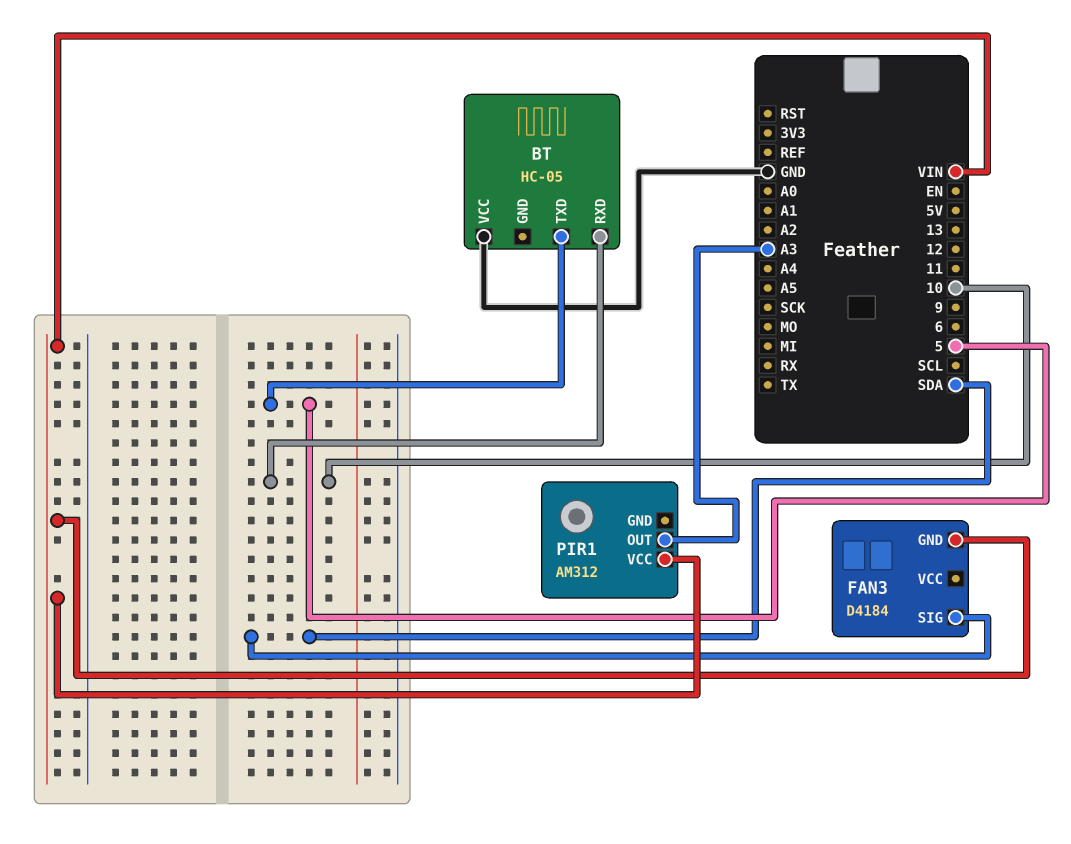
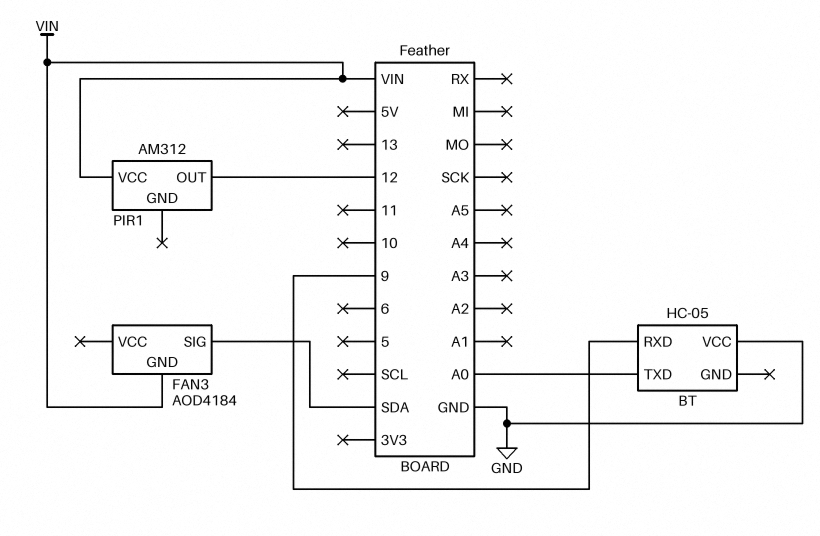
BT pin RXD: 10 -> 9
BT pin TXD: 5 -> A0
FAN3: D4184 -> AOD4184
PIR1 pin OUT: A3 -> 12

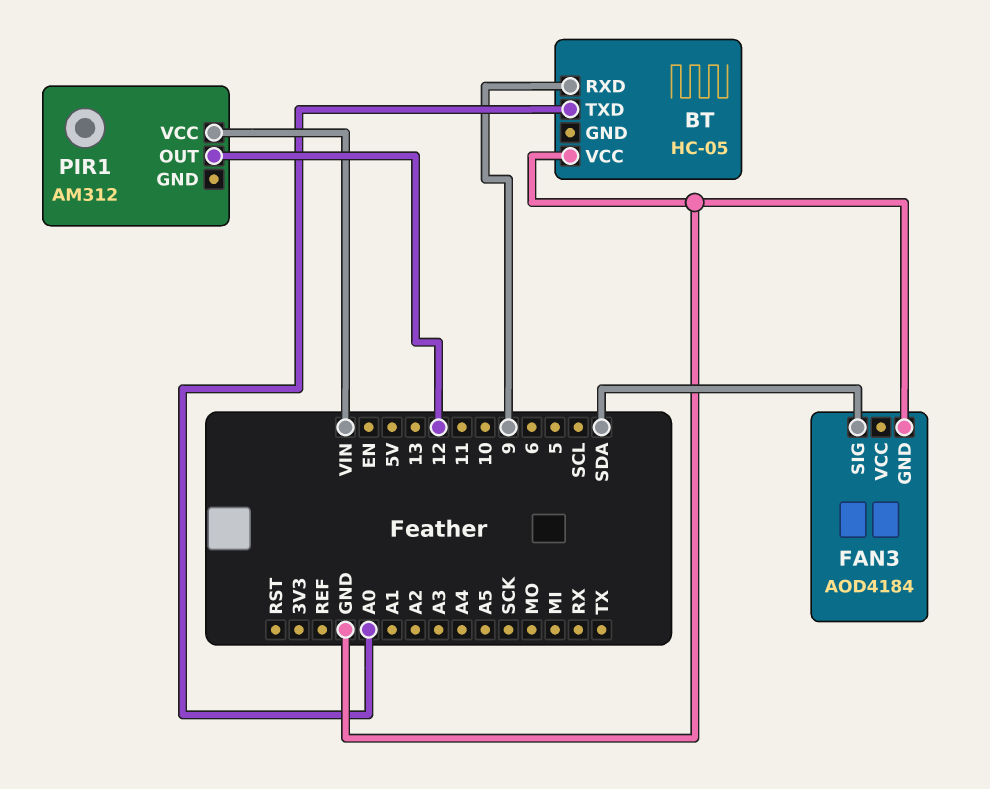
FAN3 pin GND: VIN -> GND

